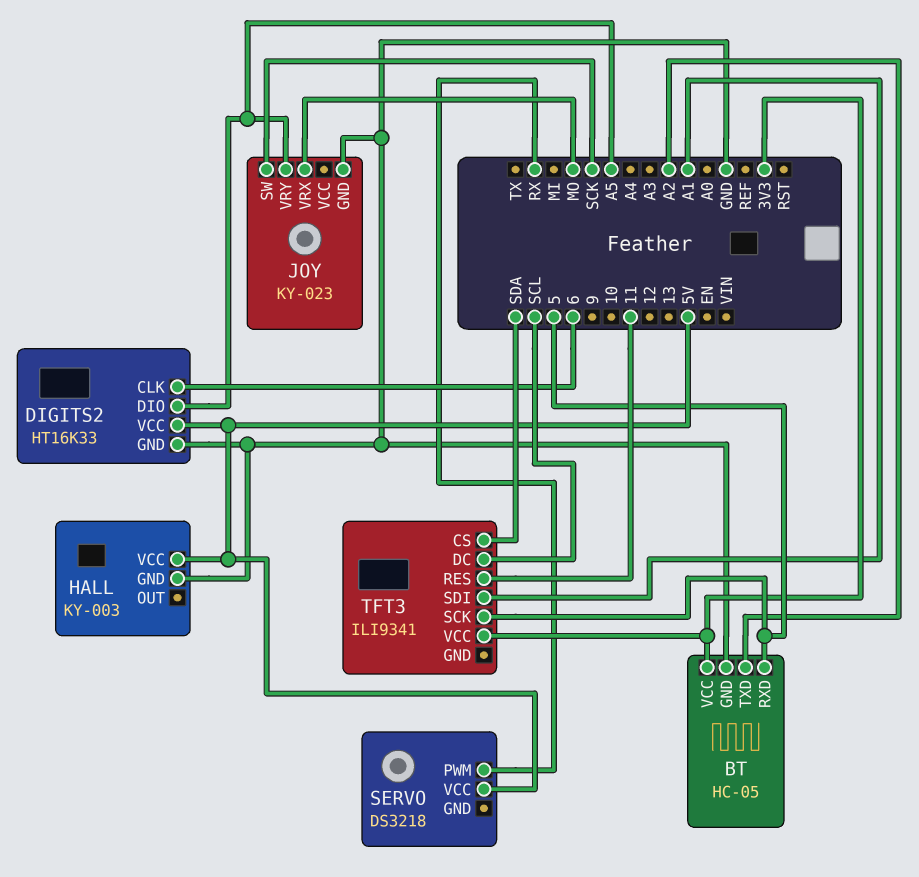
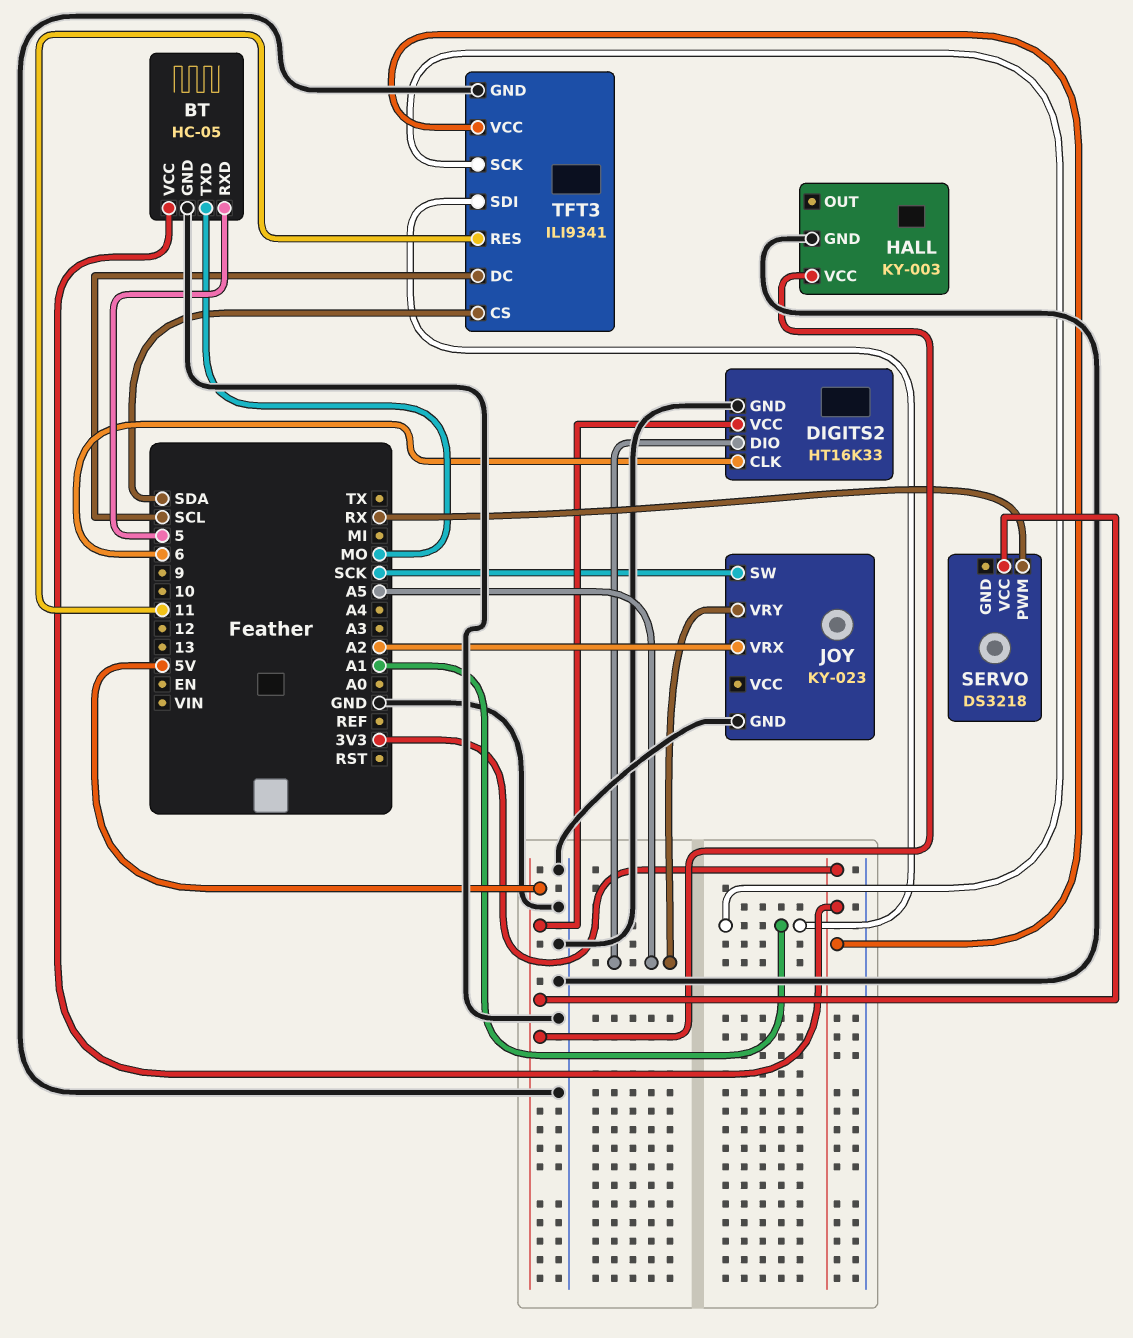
BT pin TXD: A2 -> MO
JOY pin VRX: MO -> A2
TFT3 pin GND: none -> GND
TFT3 pin SCK: 5 -> A1

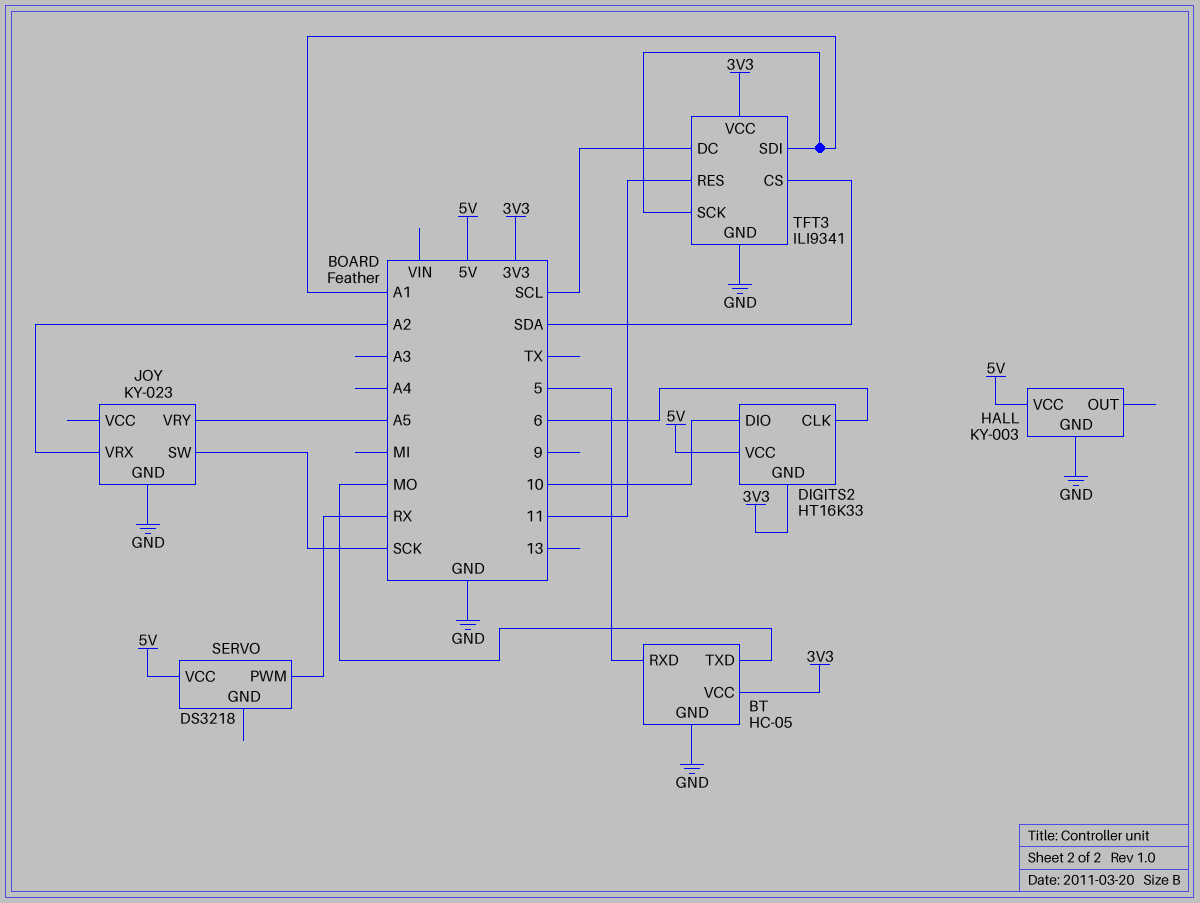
DIGITS2 pin DIO: A5 -> 10
DIGITS2 pin GND: GND -> 3V3

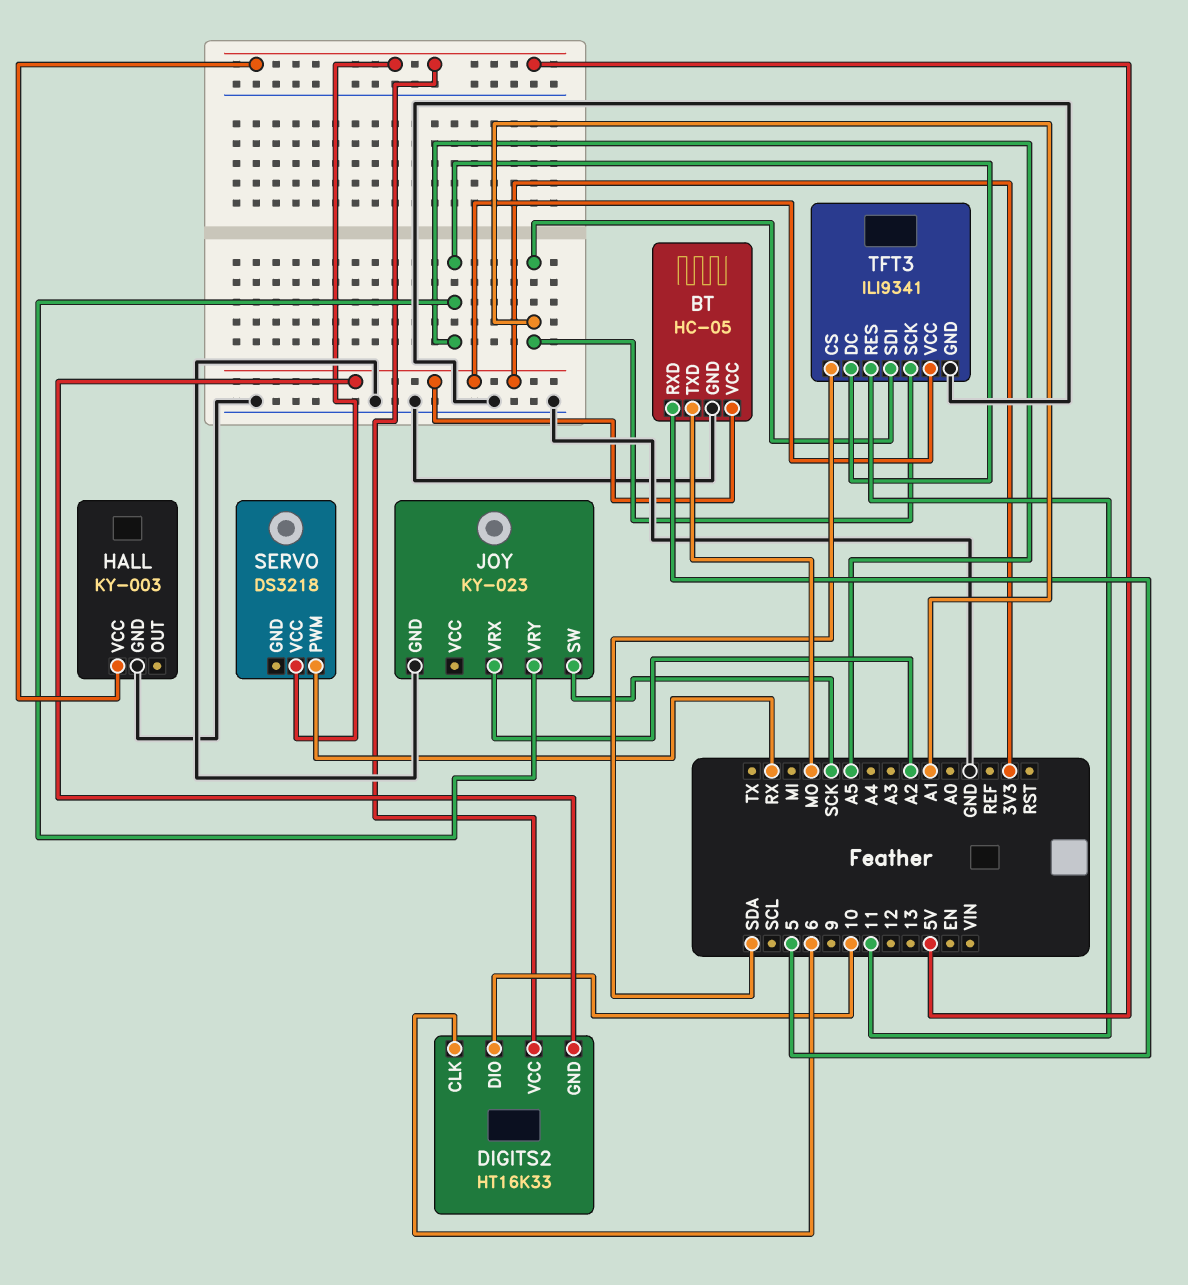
TFT3 pin DC: SCL -> A5

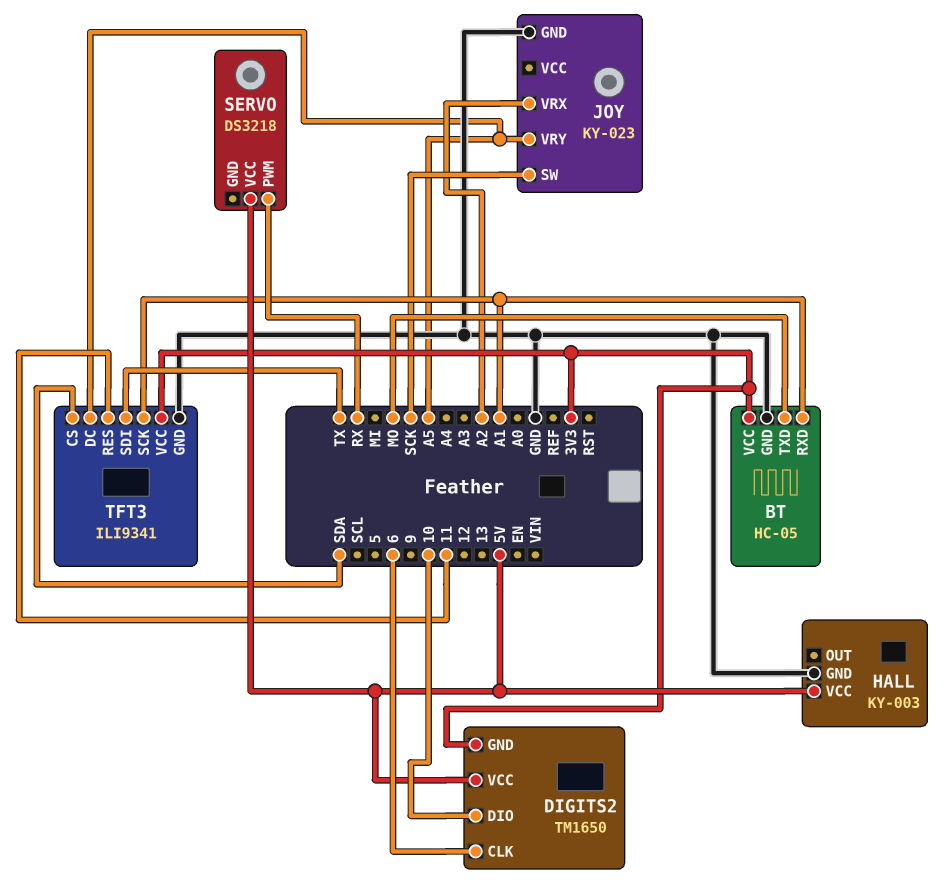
BT pin RXD: 5 -> A1
DIGITS2: HT16K33 -> TM1650
TFT3 pin SDI: A1 -> TX

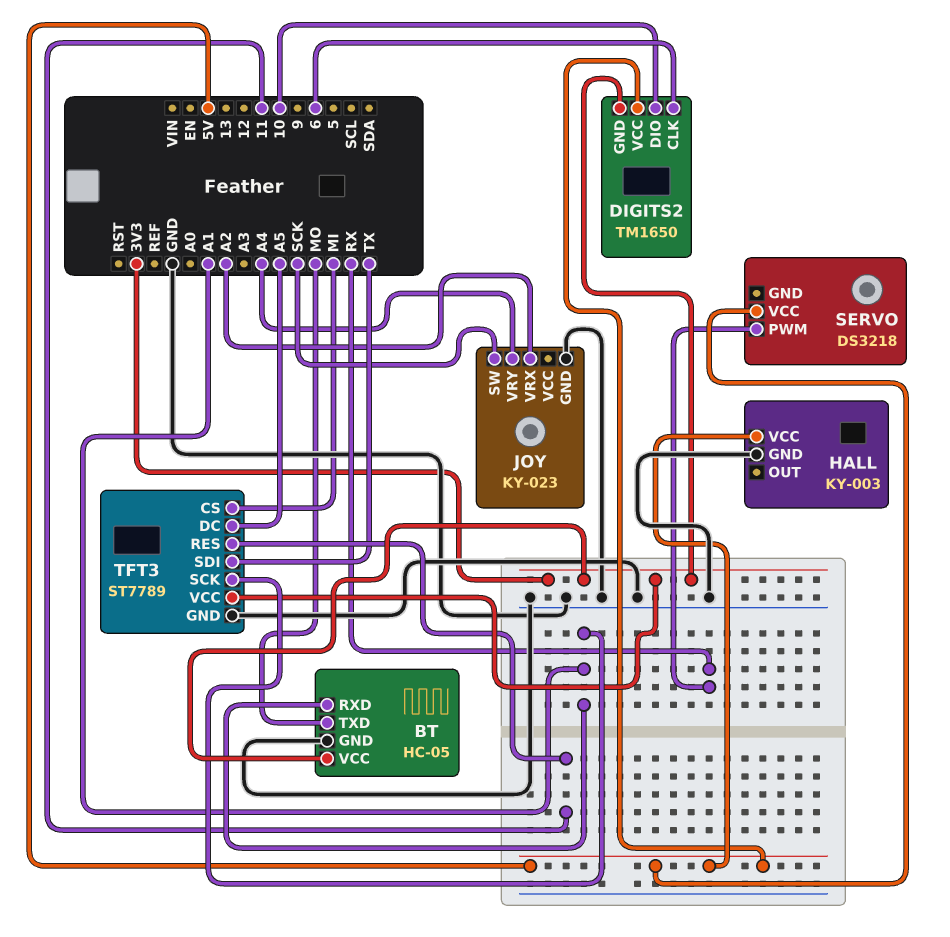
JOY pin VRY: A5 -> A4
TFT3: ILI9341 -> ST7789
TFT3 pin CS: SDA -> MI

